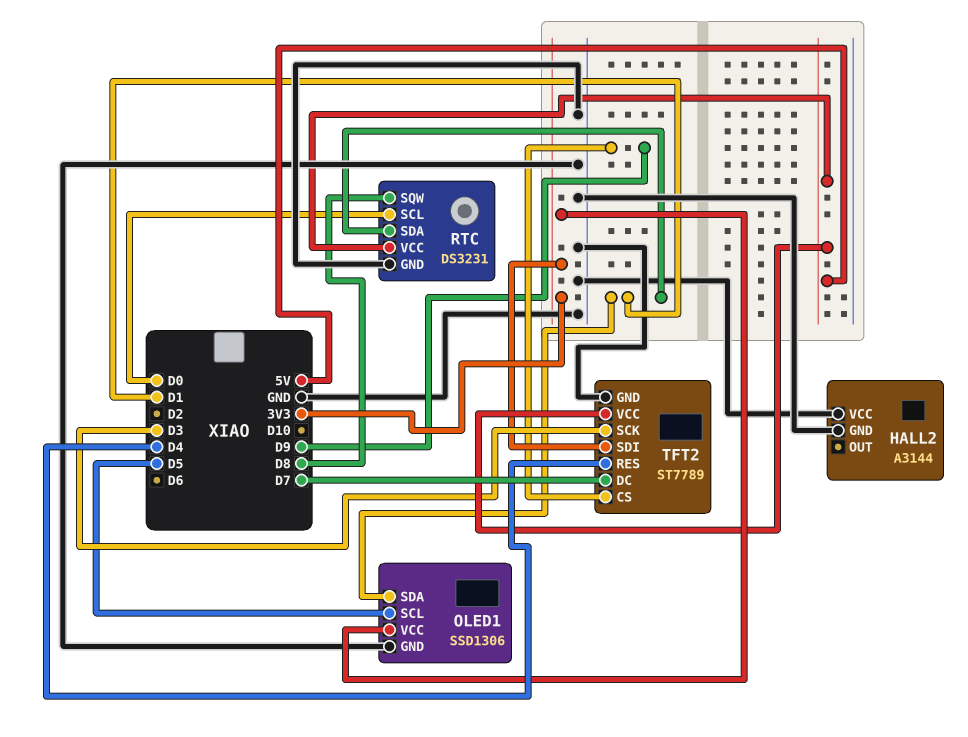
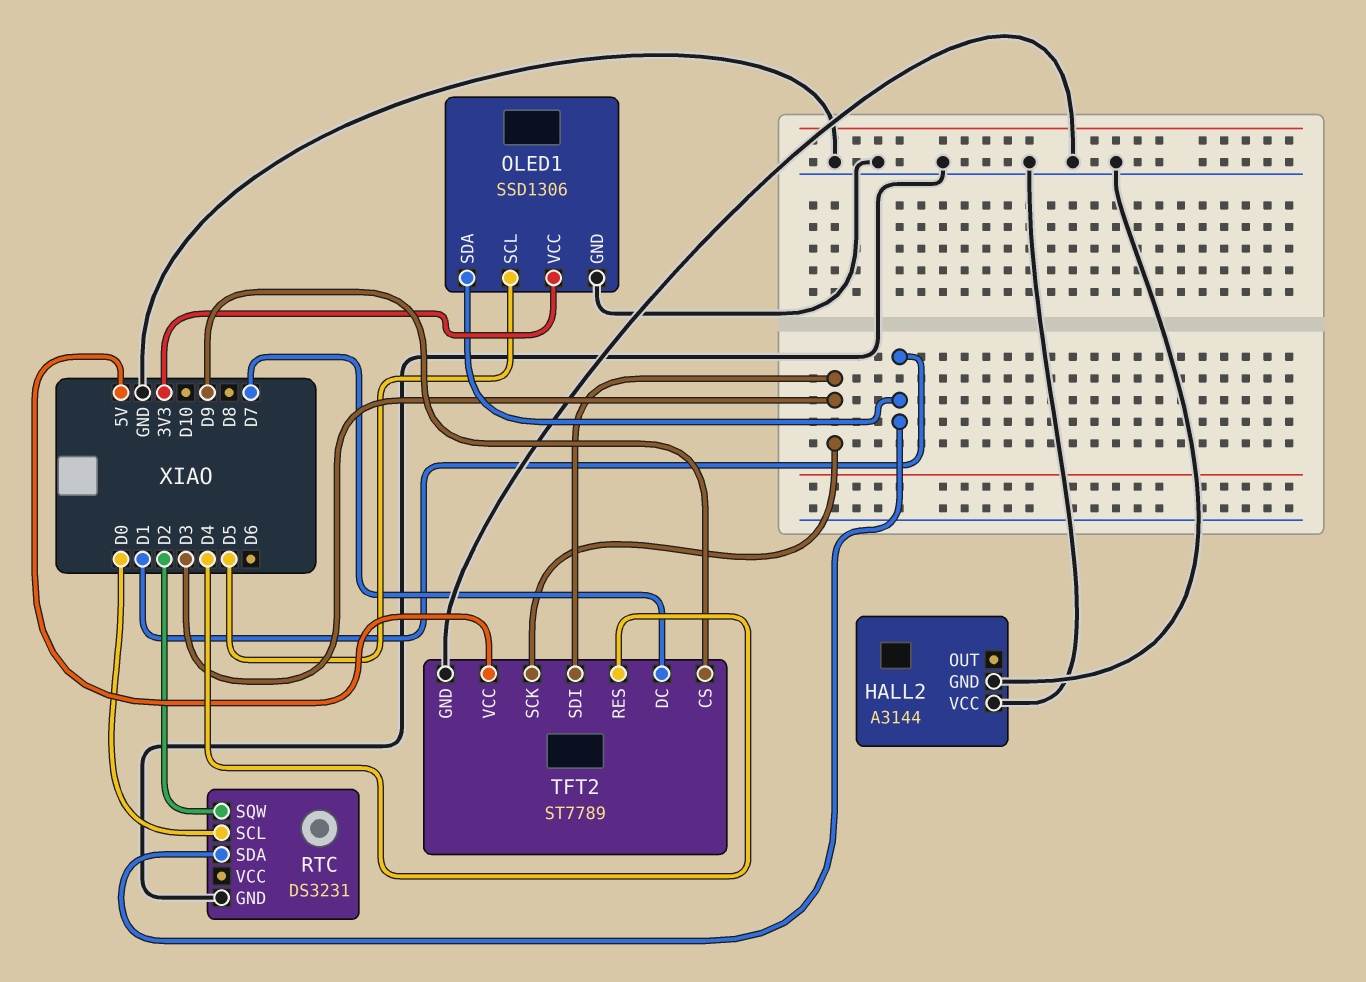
RTC pin SQW: D8 -> D2
RTC pin VCC: 5V -> none
TFT2 pin SDI: 3V3 -> D3

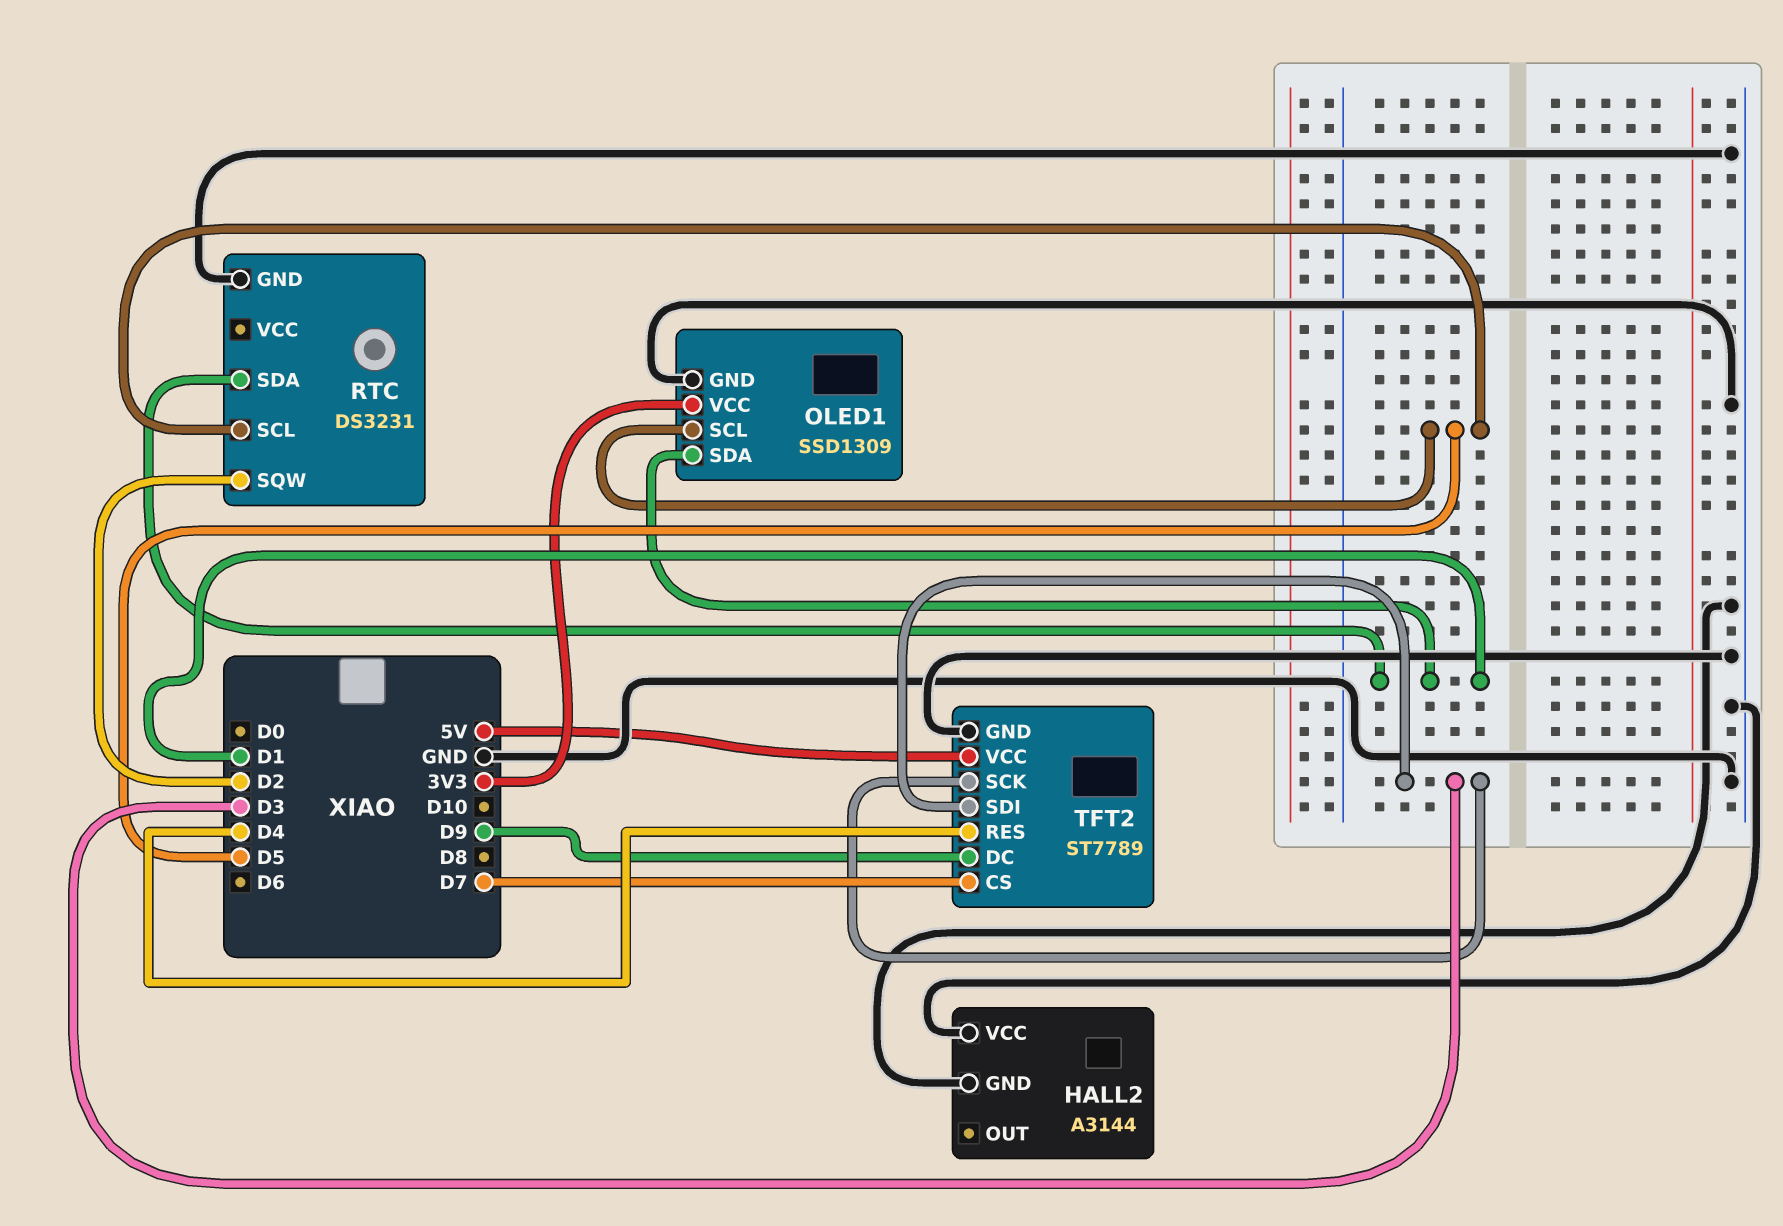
OLED1: SSD1306 -> SSD1309
RTC pin SCL: D0 -> D5
TFT2 pin CS: D9 -> D7
TFT2 pin DC: D7 -> D9

